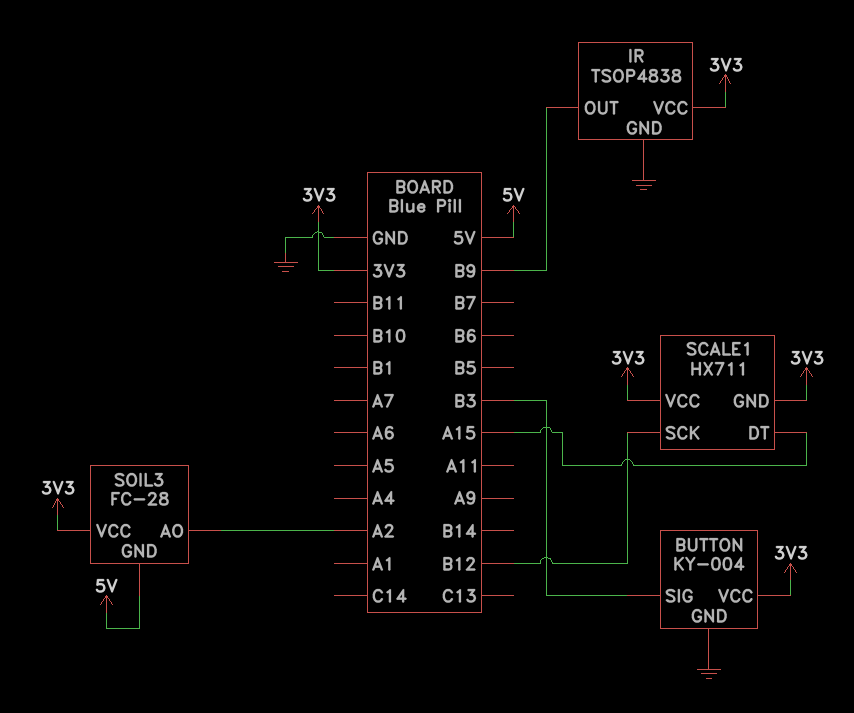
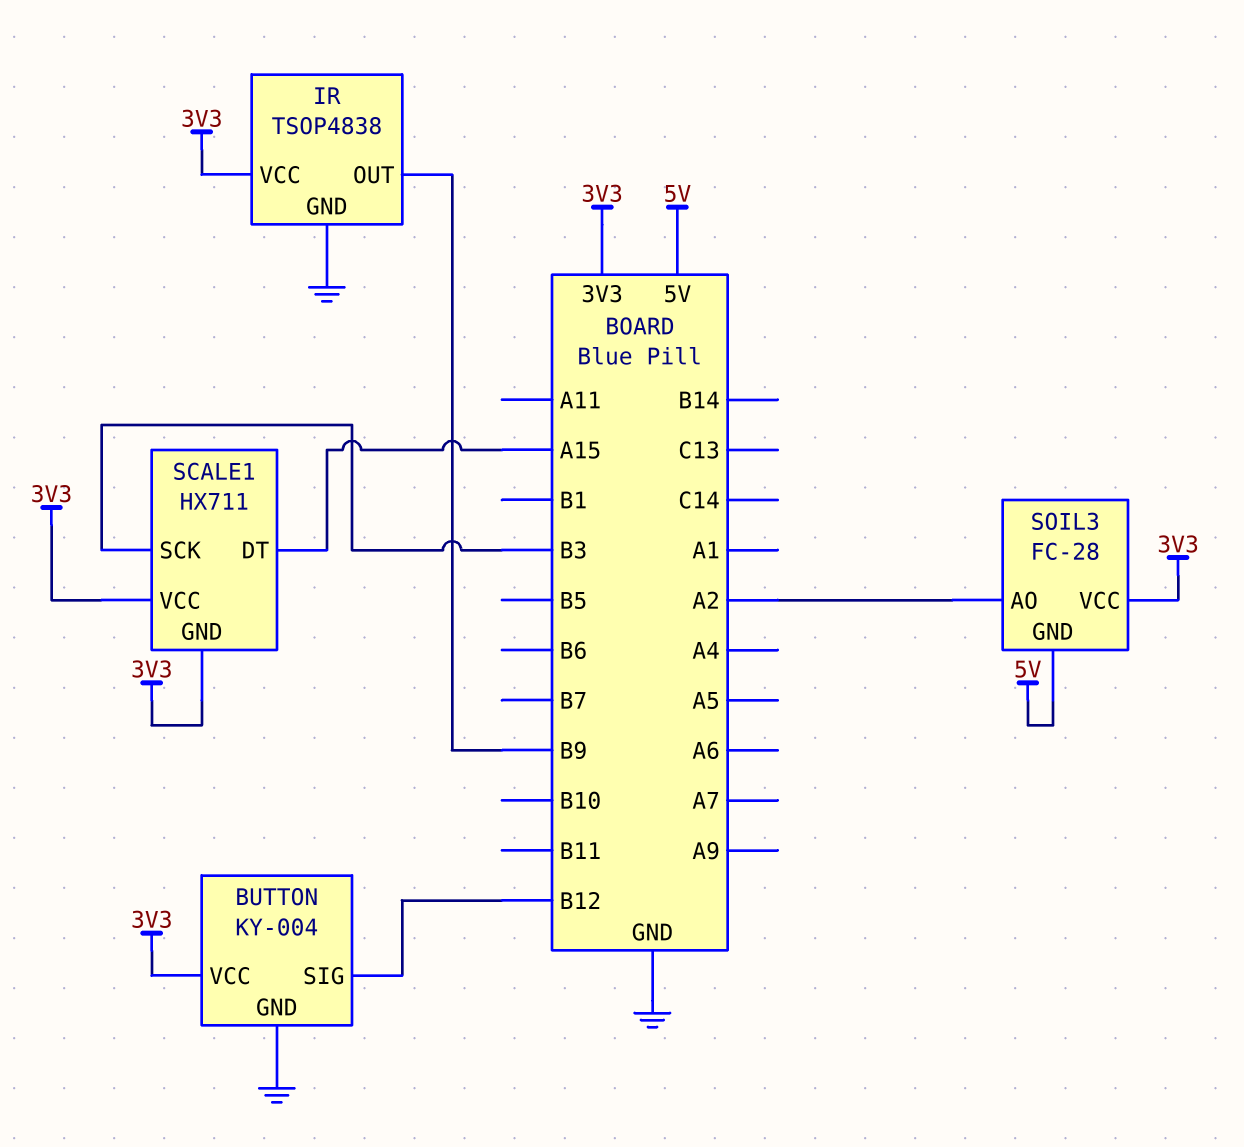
BUTTON pin SIG: B3 -> B12
SCALE1 pin SCK: B12 -> B3

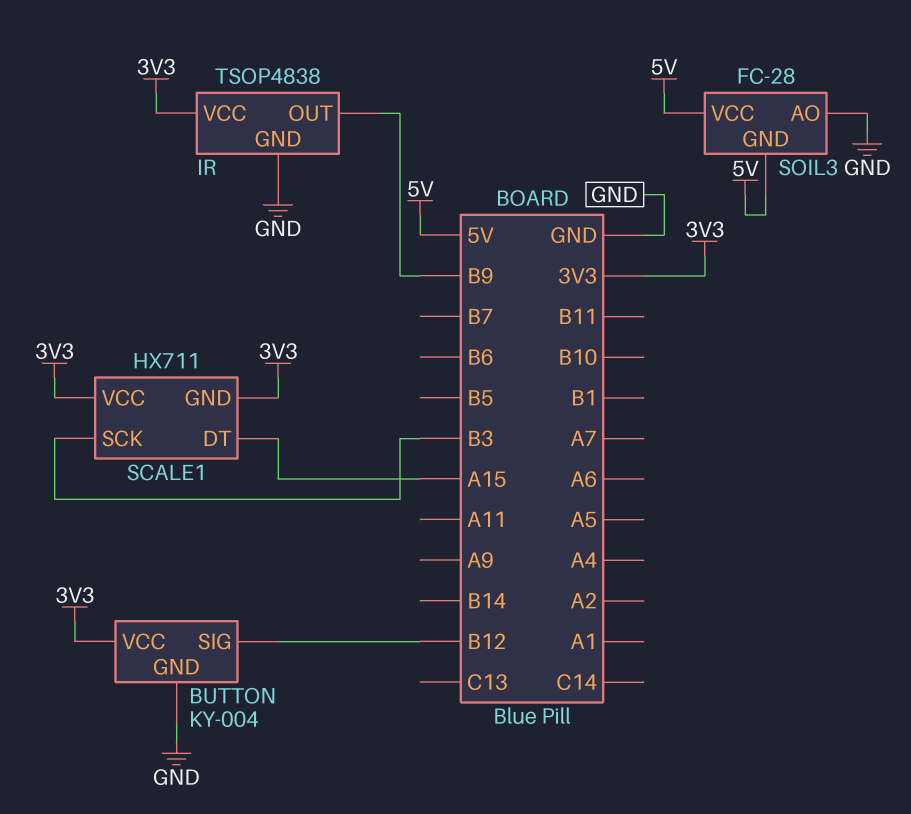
SOIL3 pin AO: A2 -> GND
SOIL3 pin VCC: 3V3 -> 5V

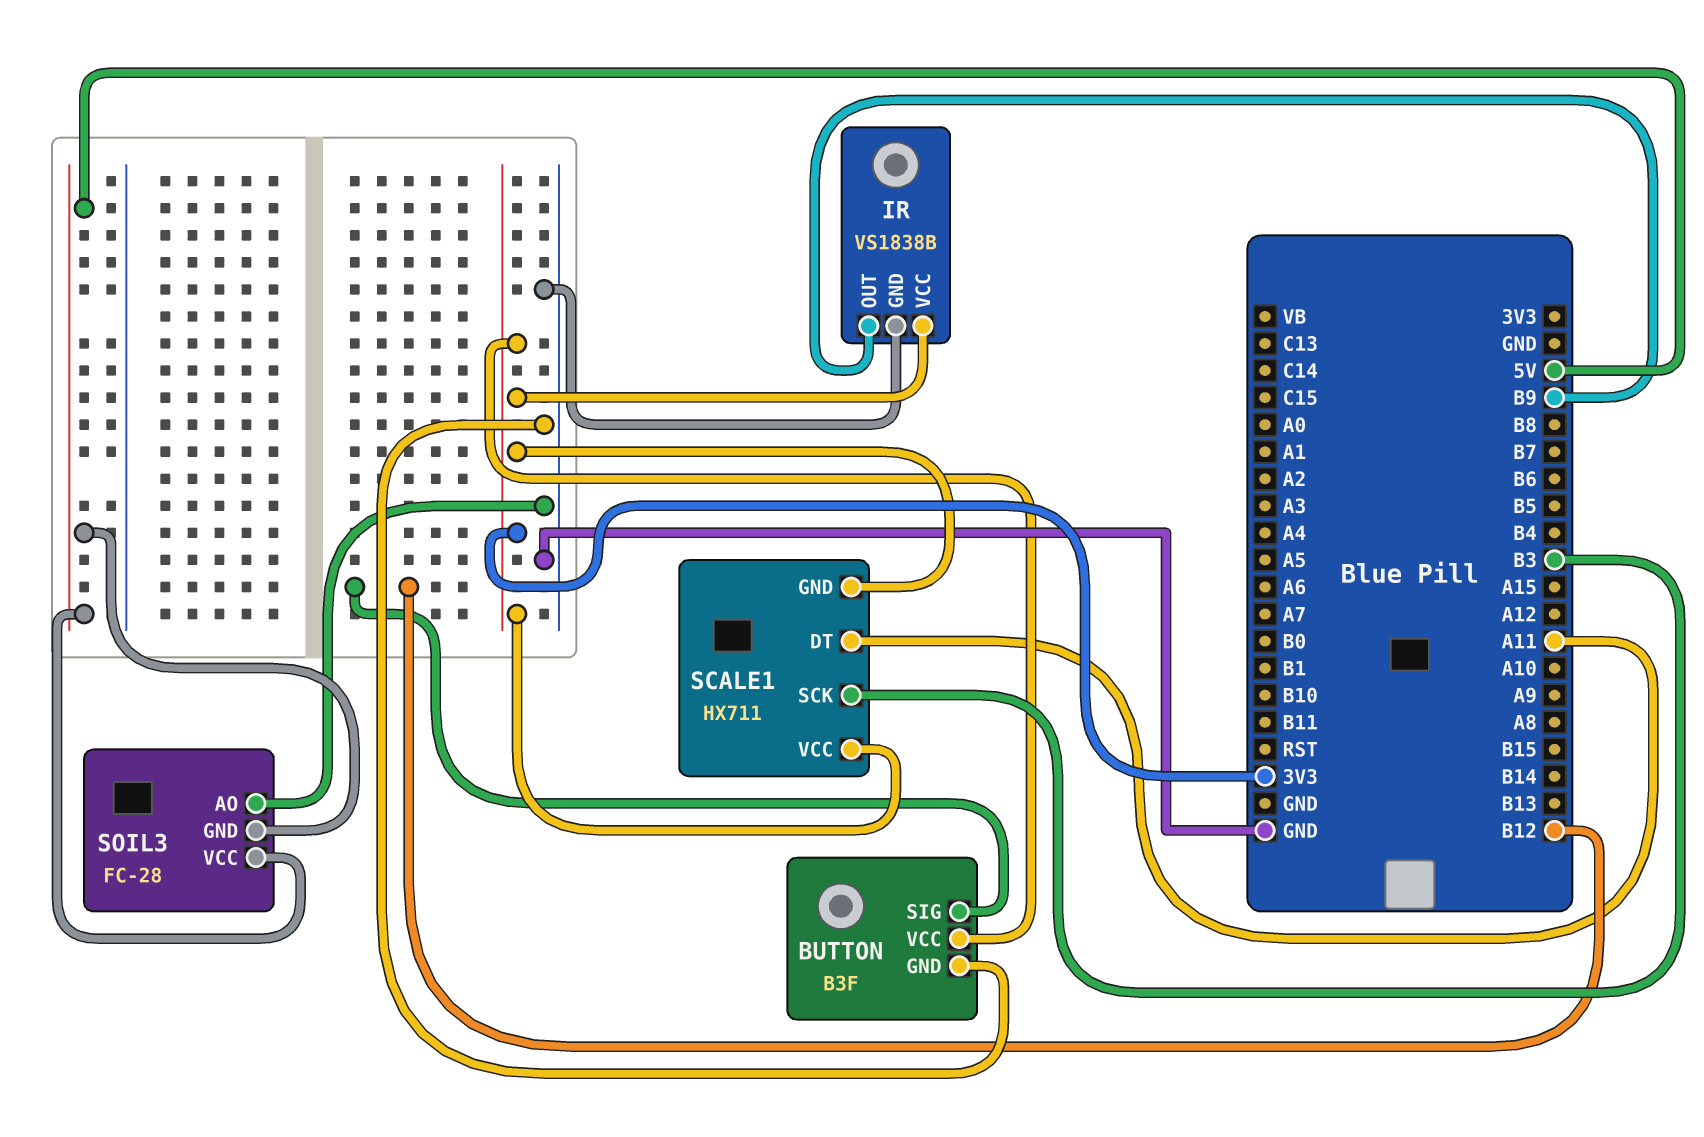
BUTTON: KY-004 -> B3F
IR: TSOP4838 -> VS1838B
SCALE1 pin DT: A15 -> A11

